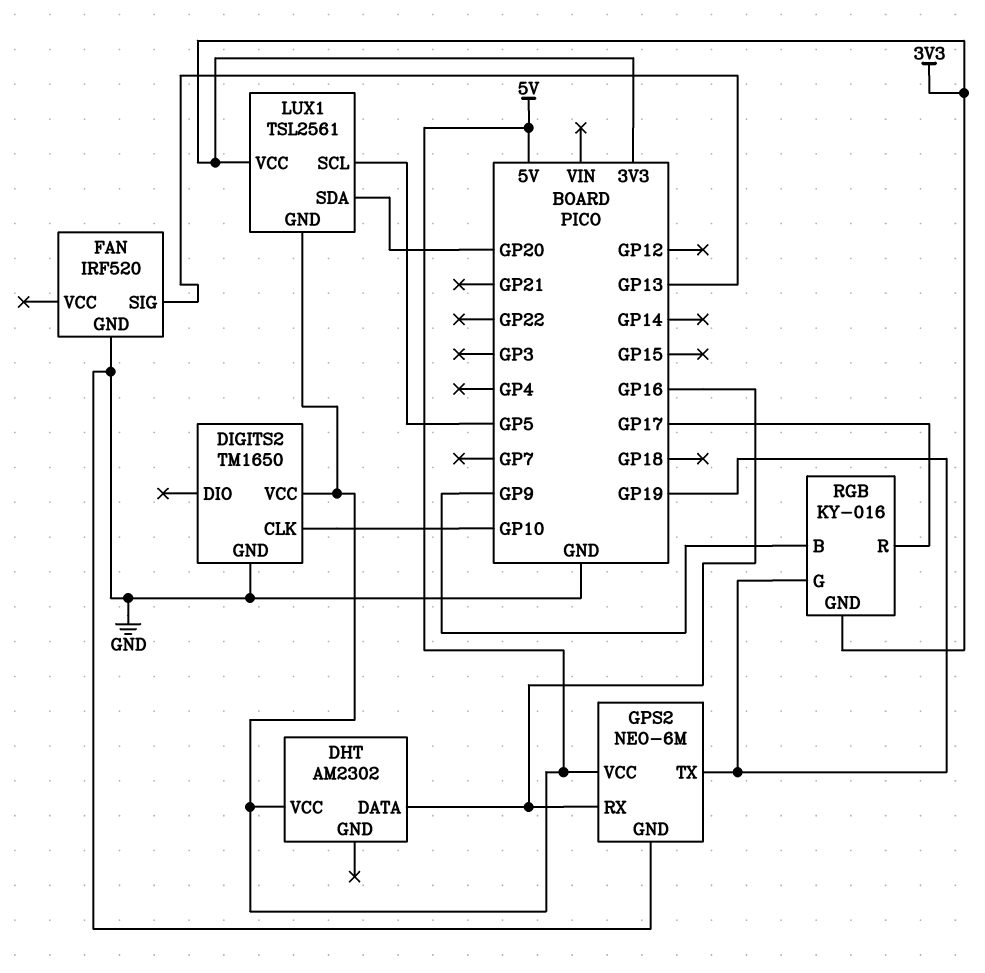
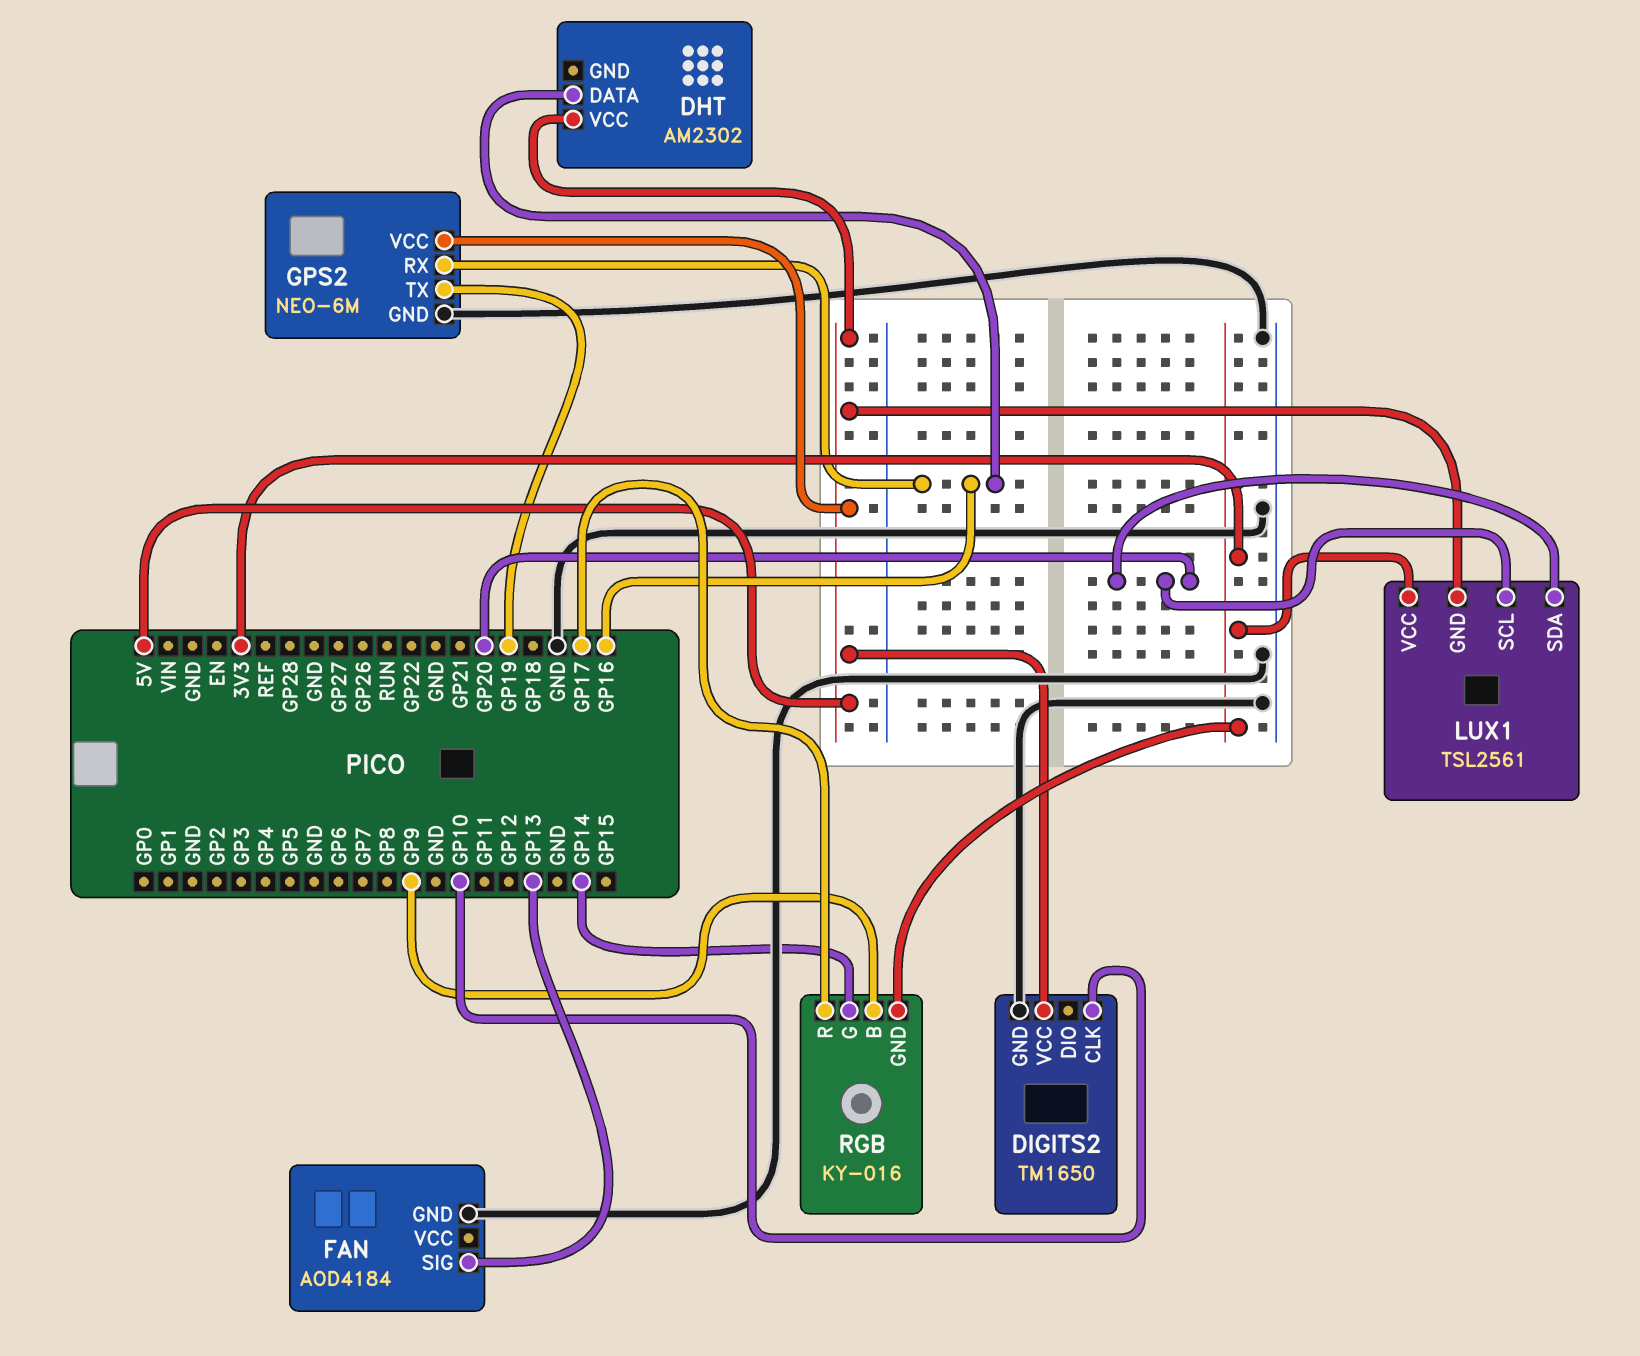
FAN: IRF520 -> AOD4184
LUX1 pin SCL: GP5 -> GP20
RGB pin G: GP19 -> GP14

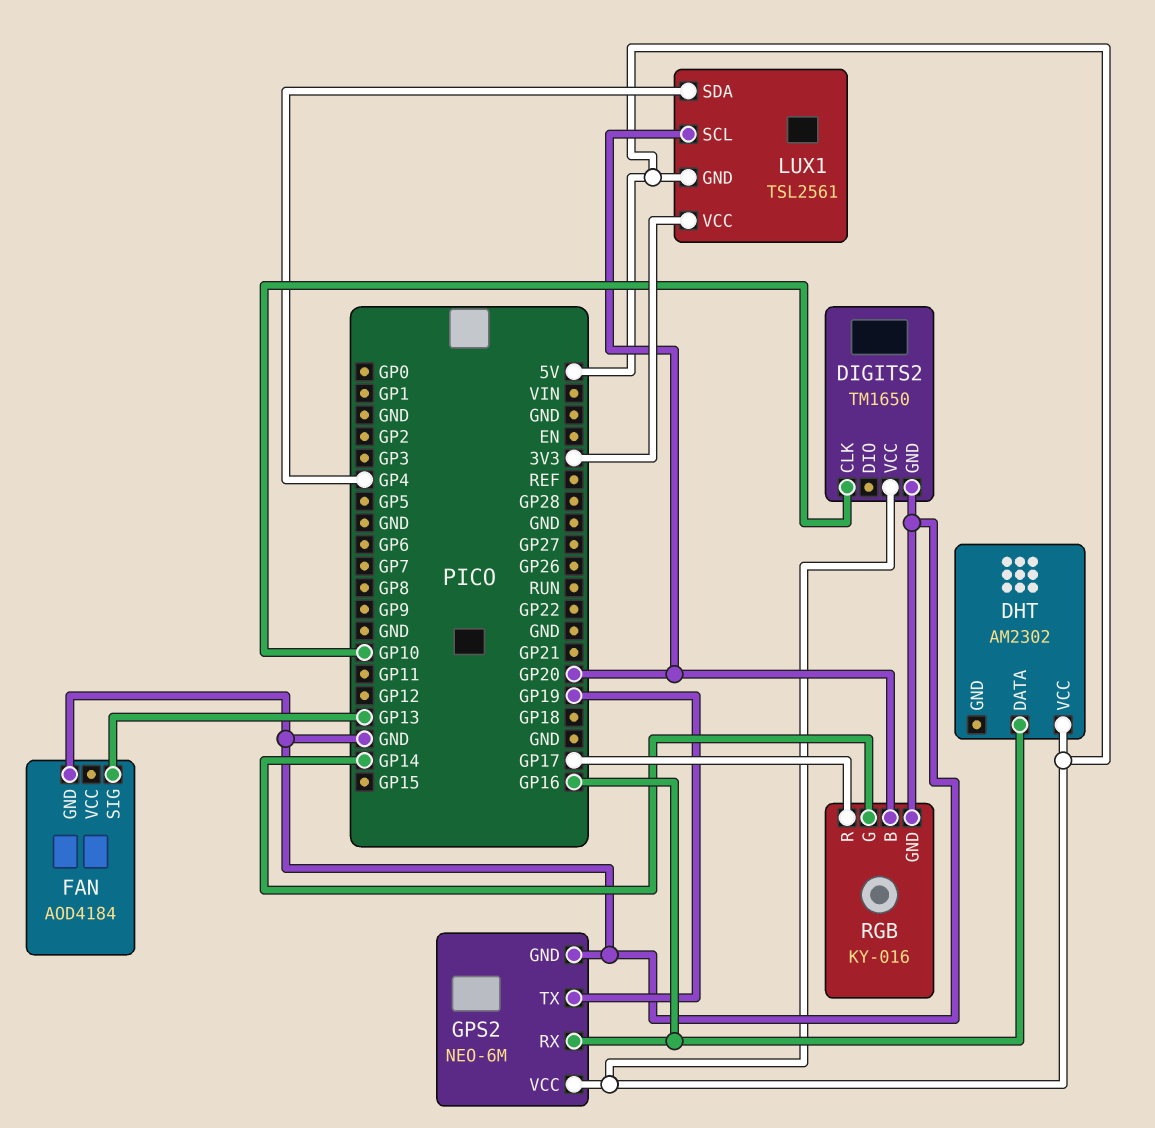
LUX1 pin SDA: GP20 -> GP4
RGB pin B: GP9 -> GP20
RGB pin GND: 3V3 -> GND

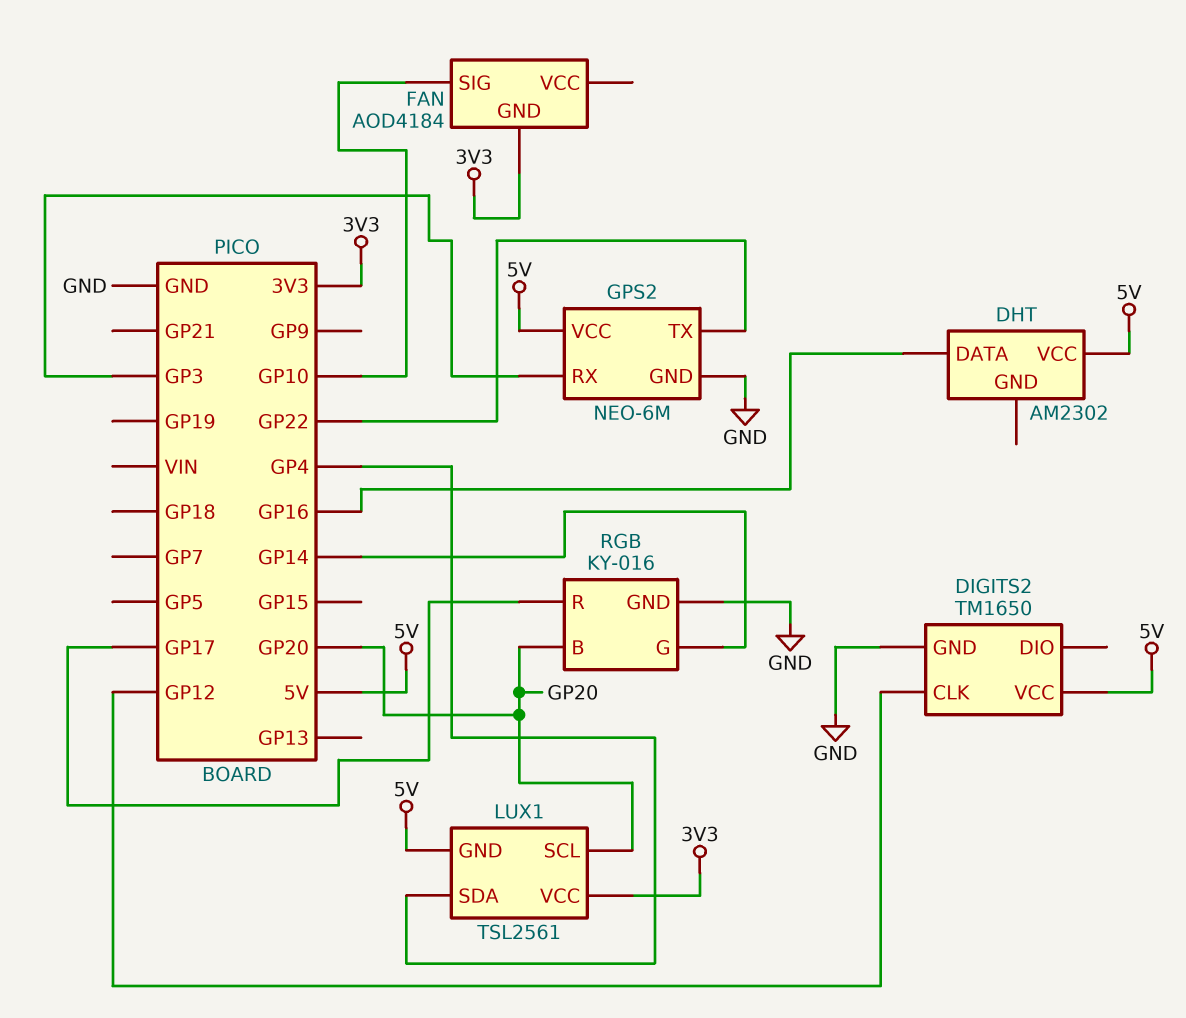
DIGITS2 pin CLK: GP10 -> GP12
FAN pin GND: GND -> 3V3
FAN pin SIG: GP13 -> GP10
GPS2 pin RX: GP16 -> GP3
GPS2 pin TX: GP19 -> GP22

